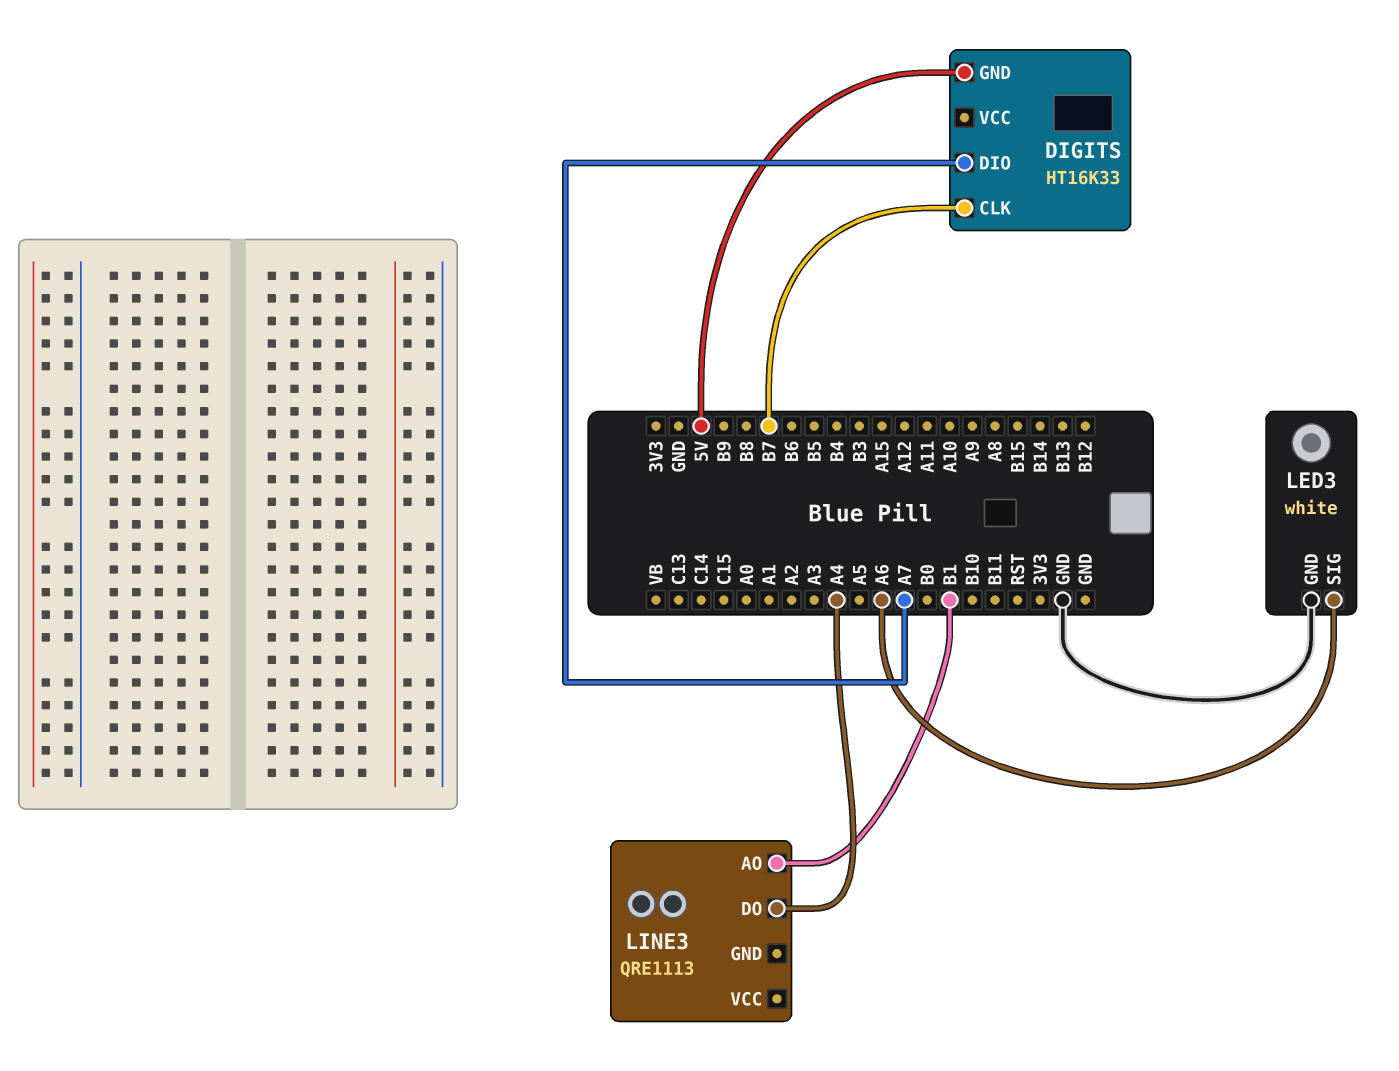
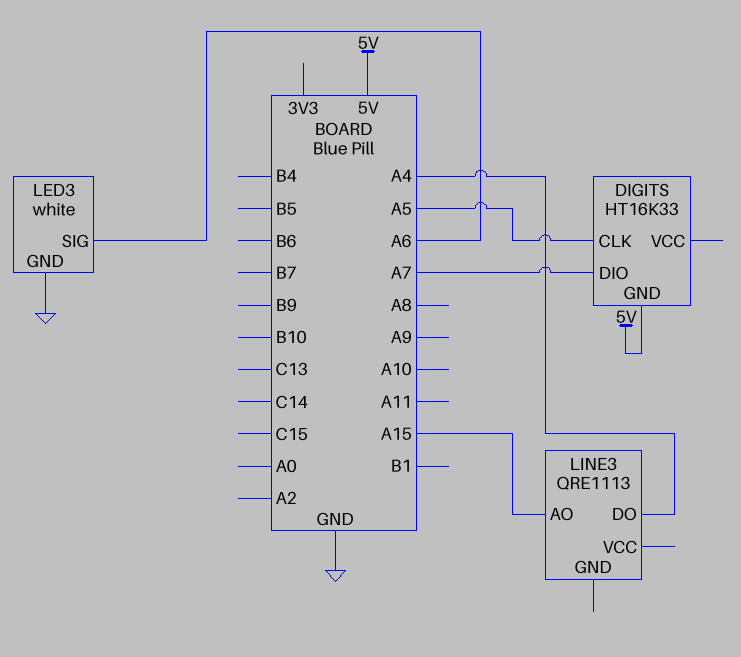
DIGITS pin CLK: B7 -> A5
LINE3 pin AO: B1 -> A15

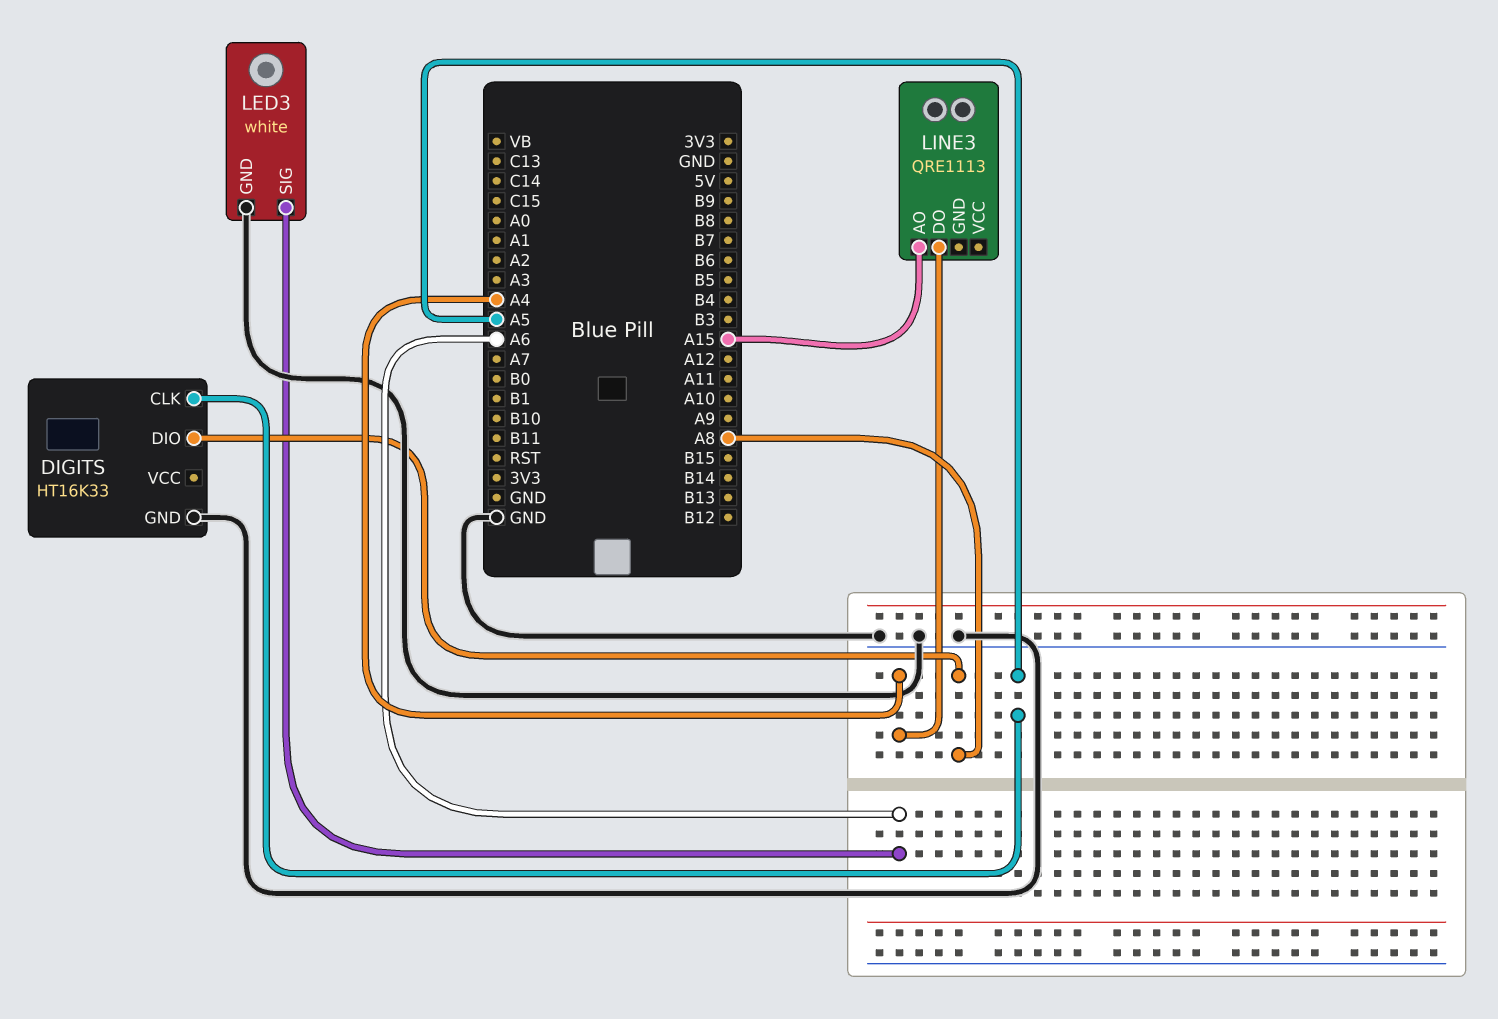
DIGITS pin DIO: A7 -> A8
DIGITS pin GND: 5V -> GND

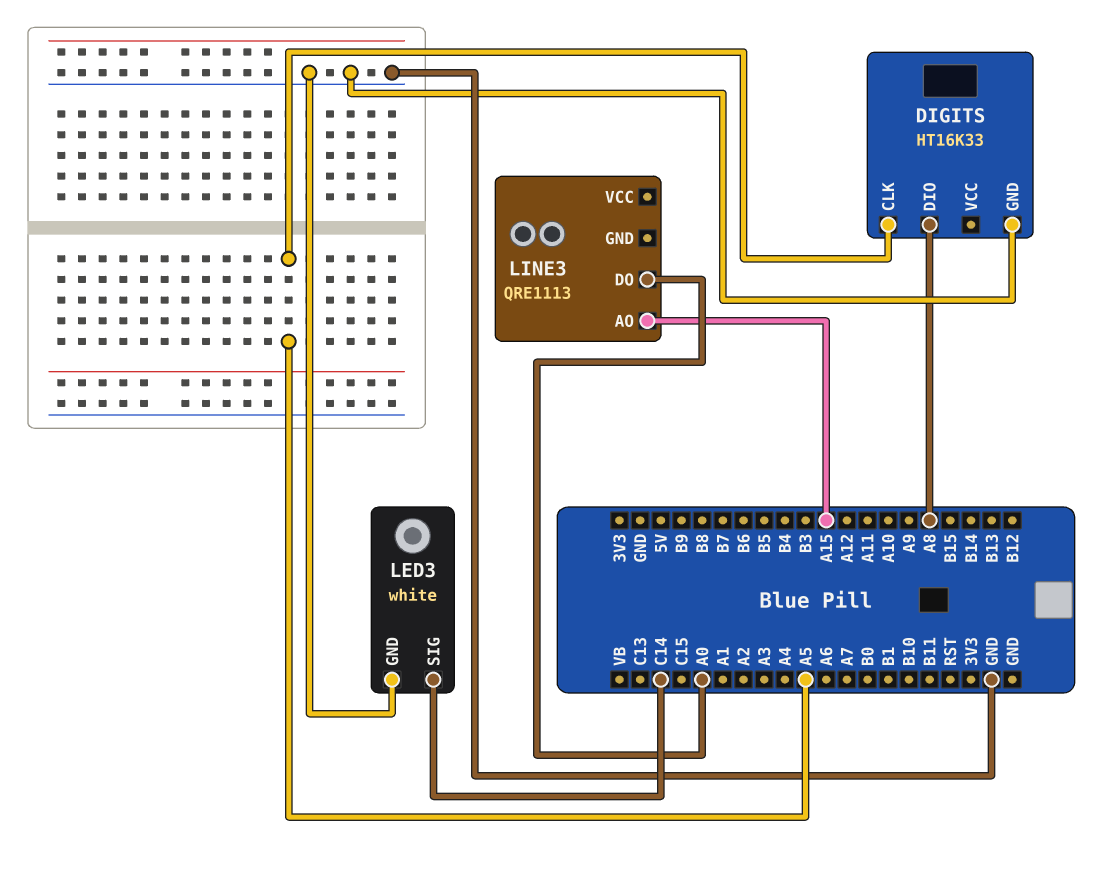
LED3 pin SIG: A6 -> C14
LINE3 pin DO: A4 -> A0

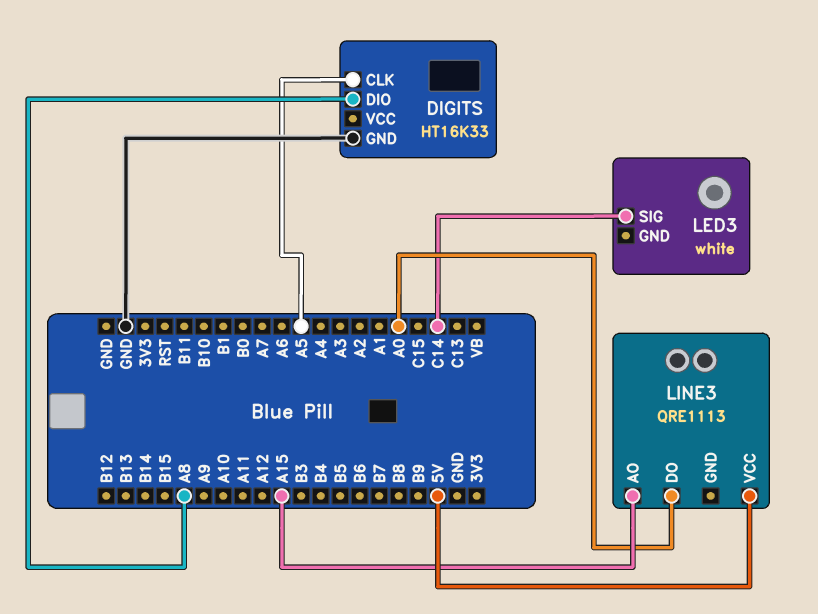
LED3 pin GND: GND -> none
LINE3 pin VCC: none -> 5V

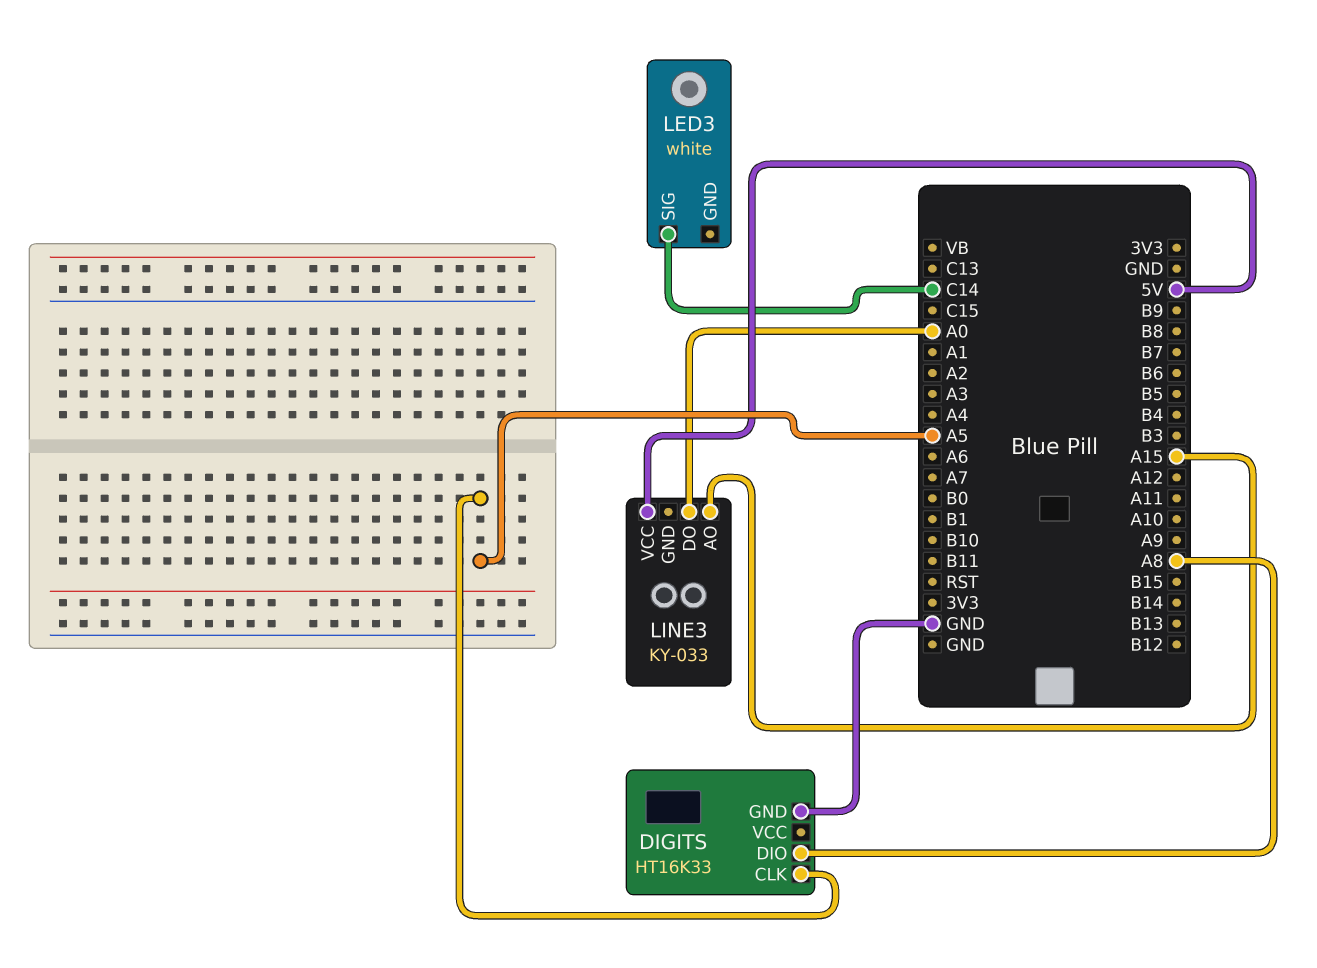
LINE3: QRE1113 -> KY-033

